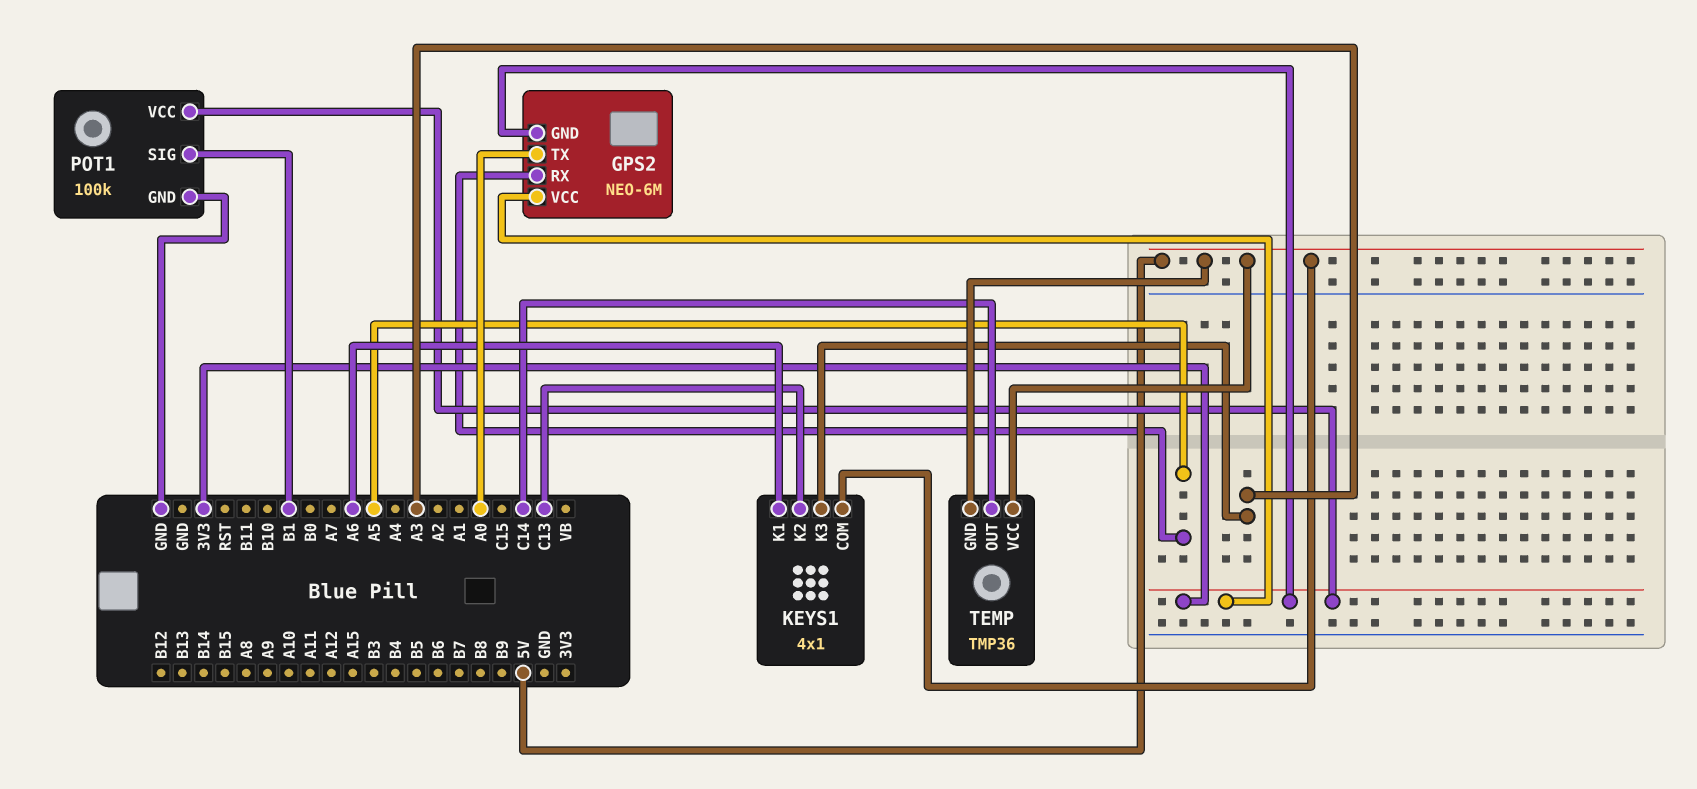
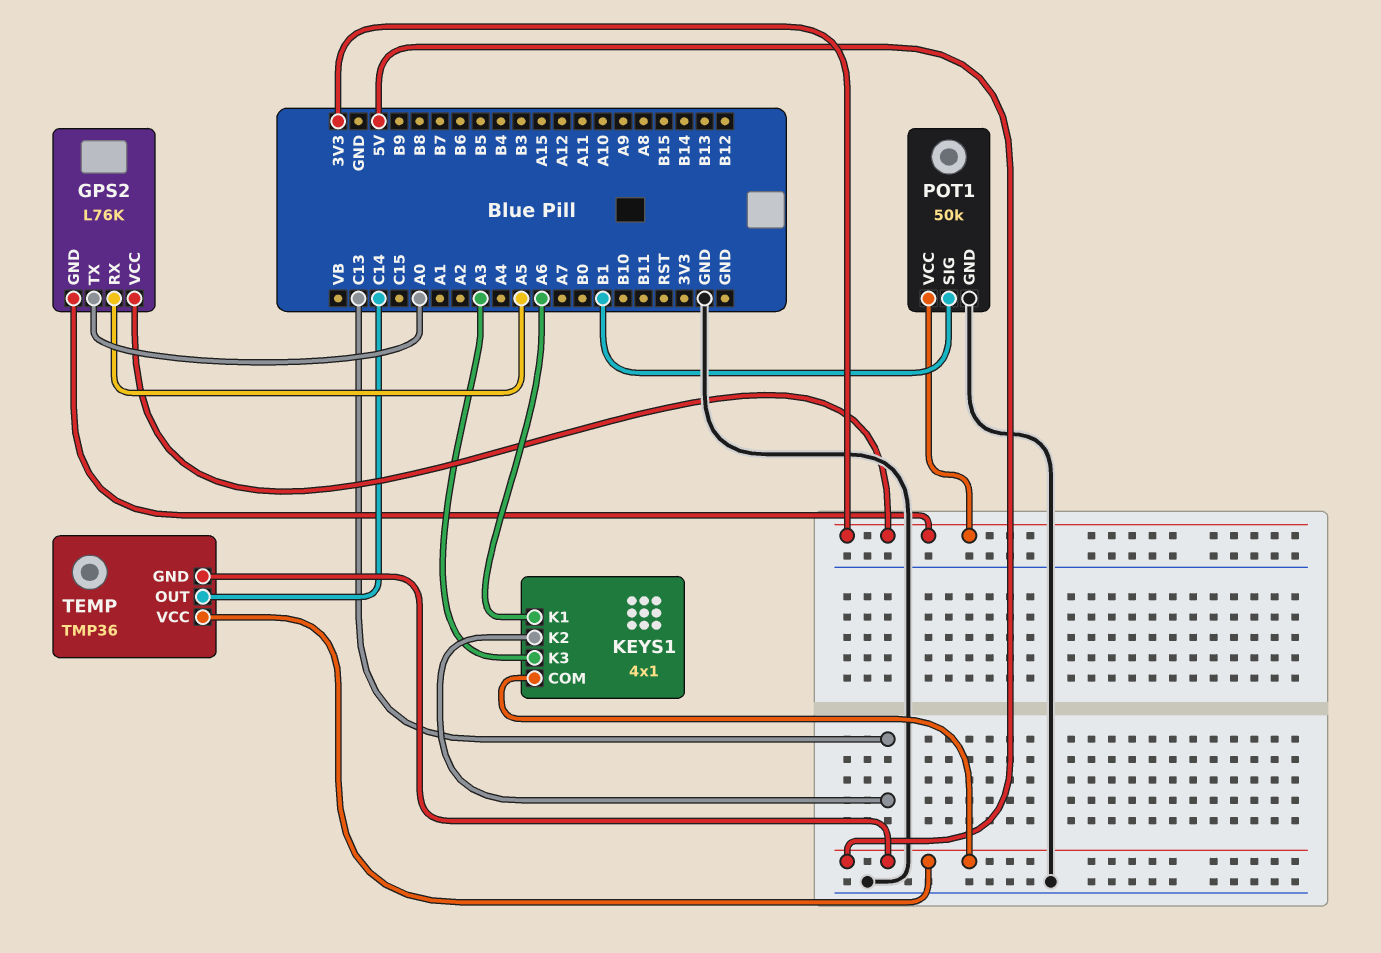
GPS2: NEO-6M -> L76K
POT1: 100k -> 50k

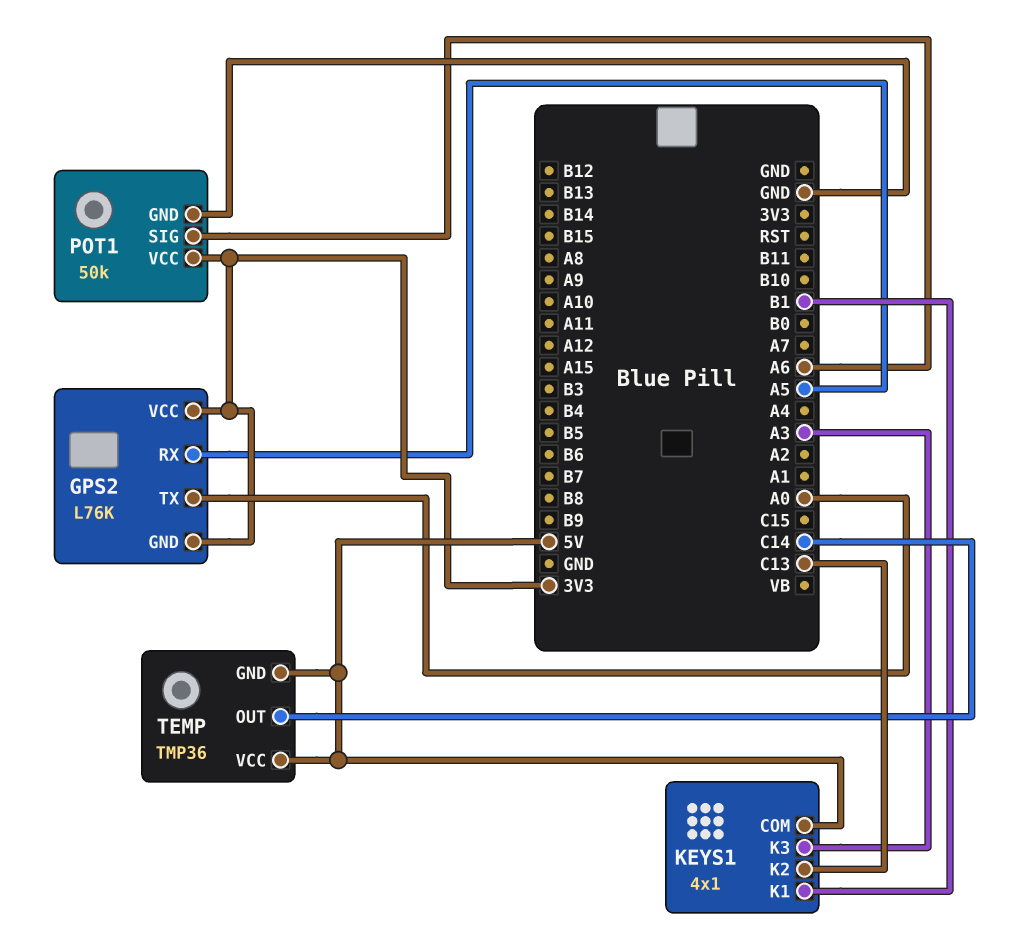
KEYS1 pin K1: A6 -> B1
POT1 pin SIG: B1 -> A6

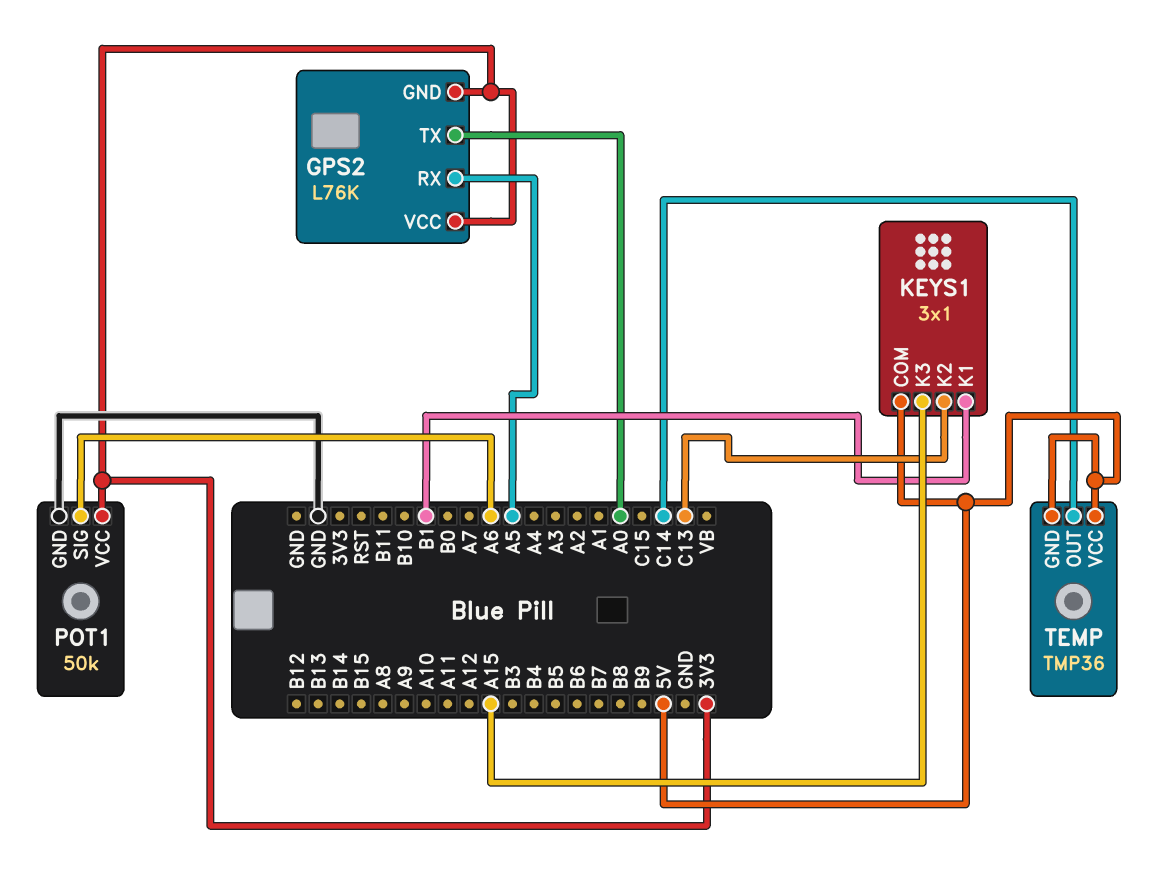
KEYS1: 4x1 -> 3x1
KEYS1 pin K3: A3 -> A15

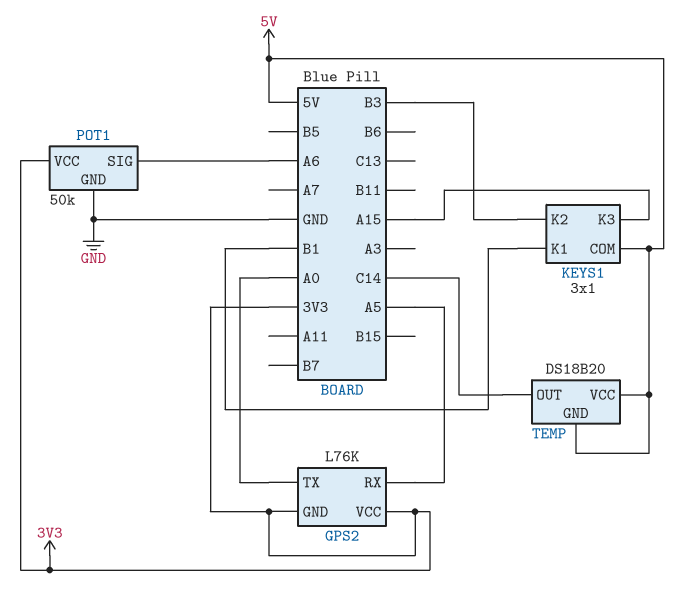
KEYS1 pin K2: C13 -> B3
TEMP: TMP36 -> DS18B20

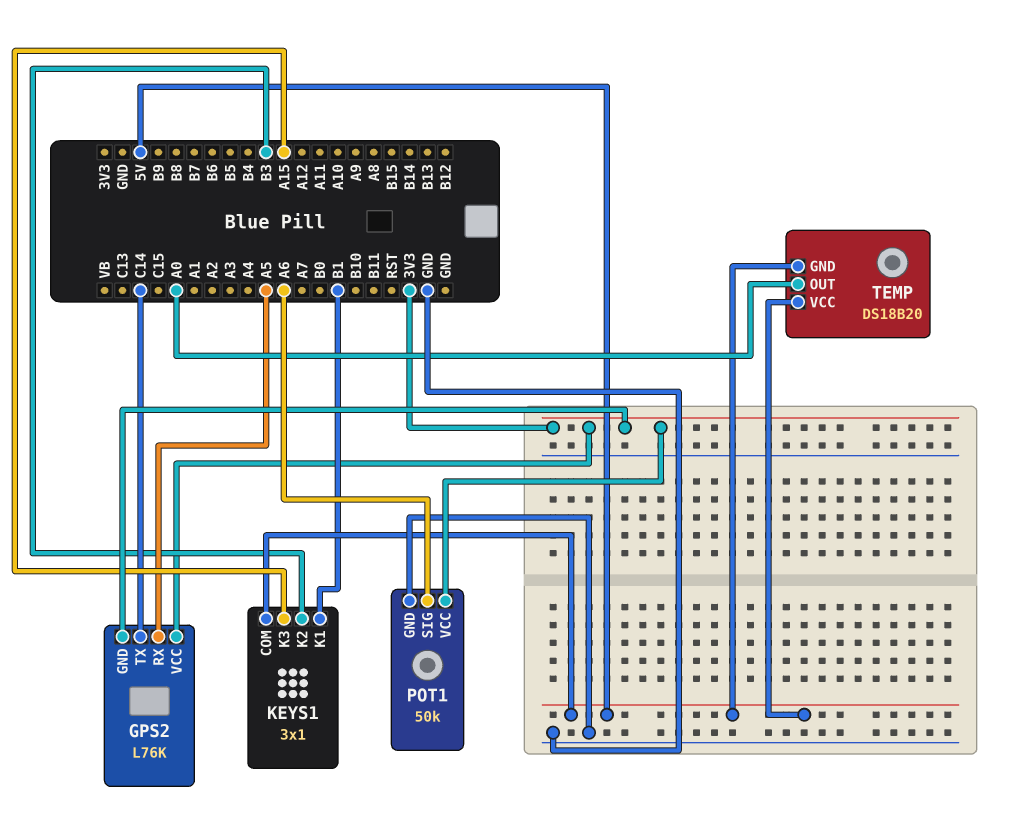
GPS2 pin TX: A0 -> C14
TEMP pin OUT: C14 -> A0

